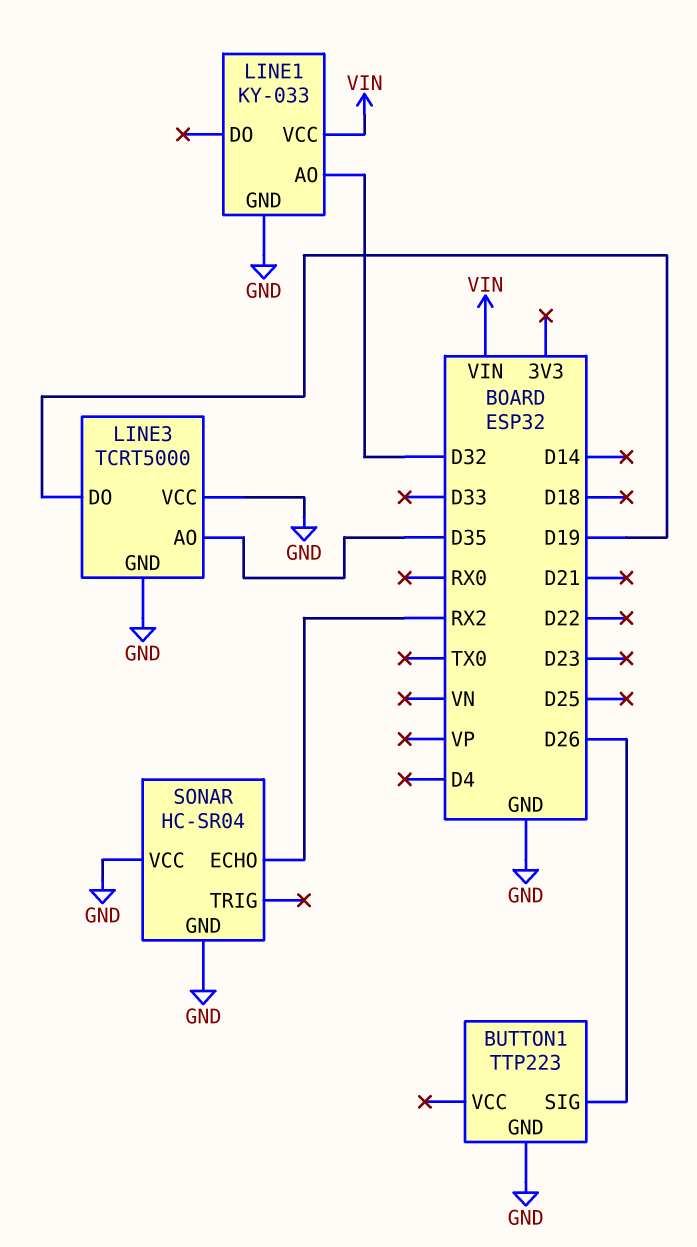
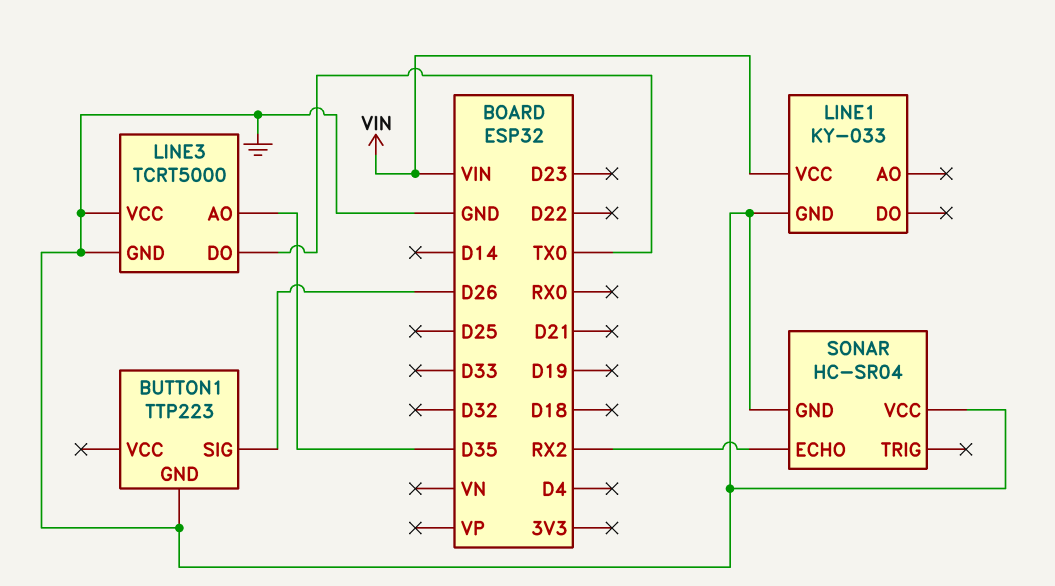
LINE1 pin AO: D32 -> none
LINE3 pin DO: D19 -> TX0

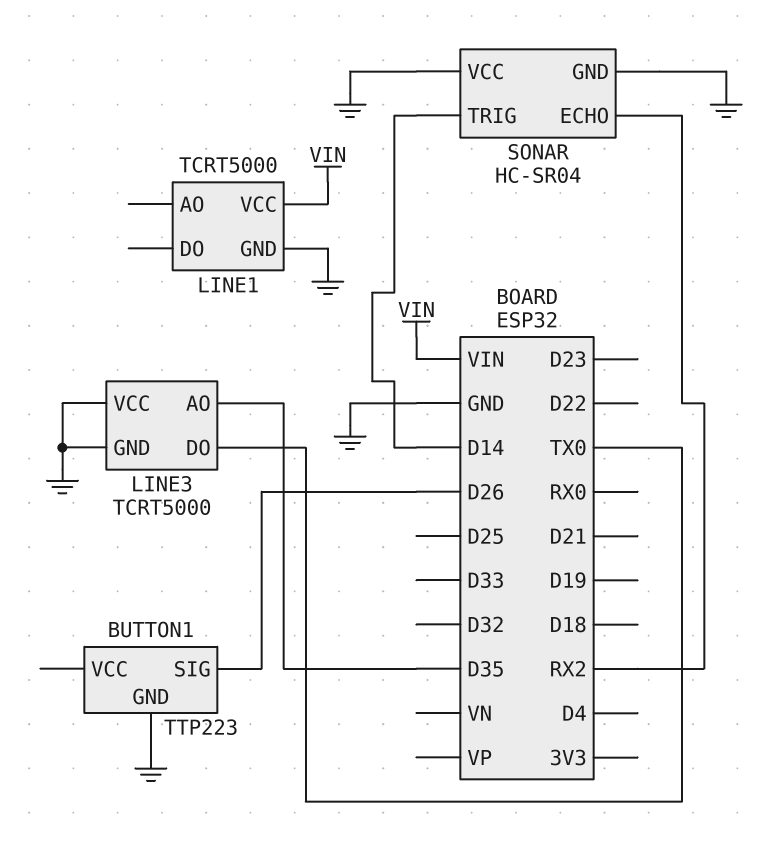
LINE1: KY-033 -> TCRT5000
SONAR pin TRIG: none -> D14

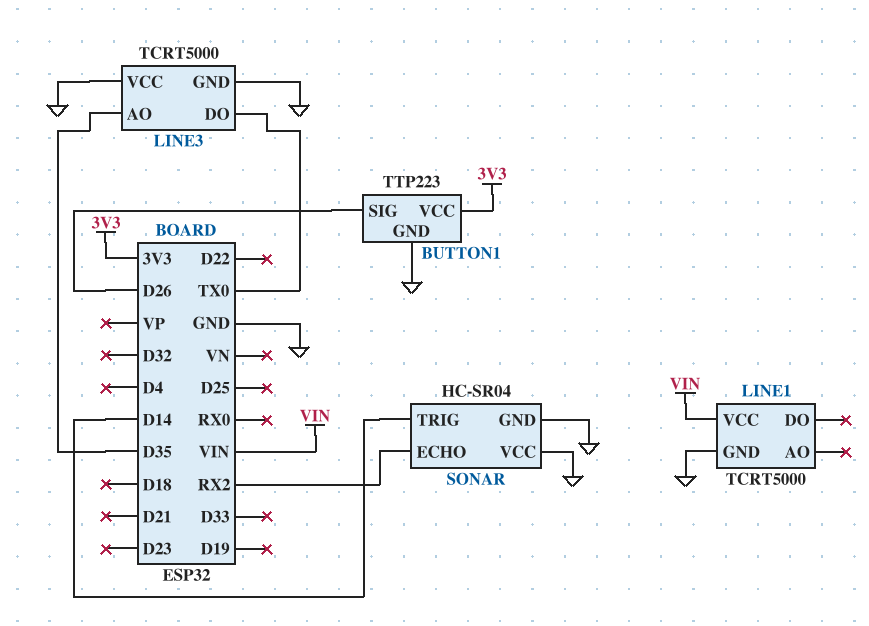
BUTTON1 pin VCC: none -> 3V3

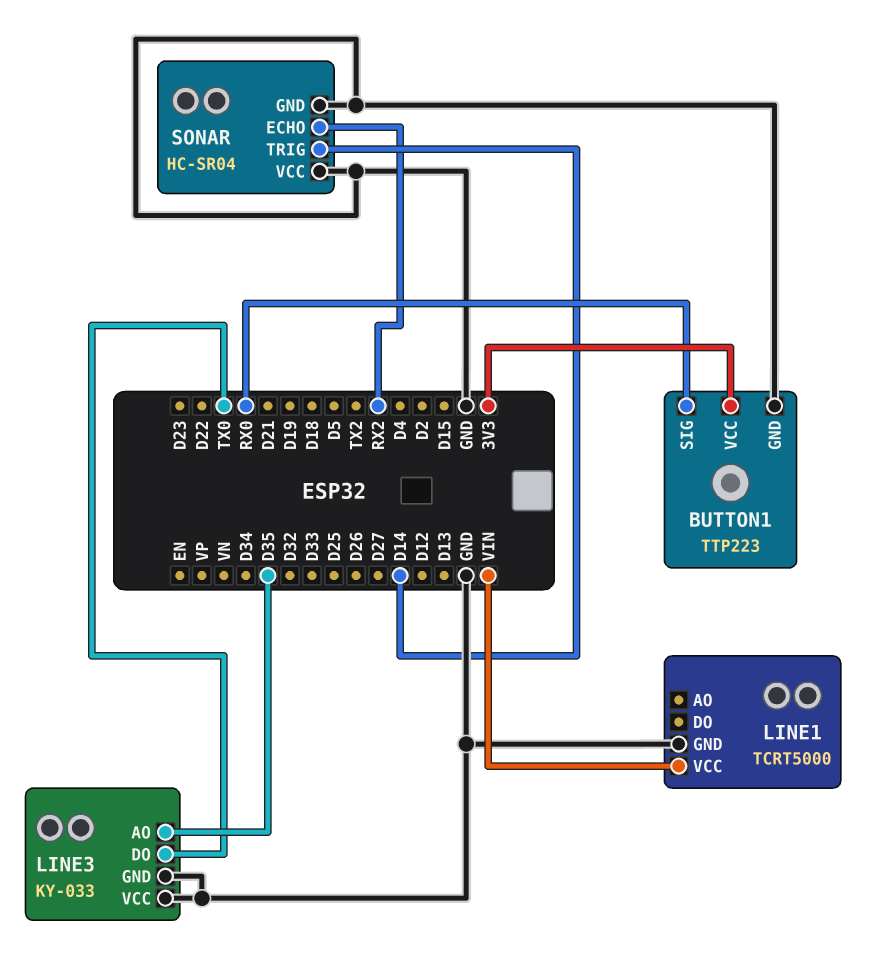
BUTTON1 pin SIG: D26 -> RX0
LINE3: TCRT5000 -> KY-033

